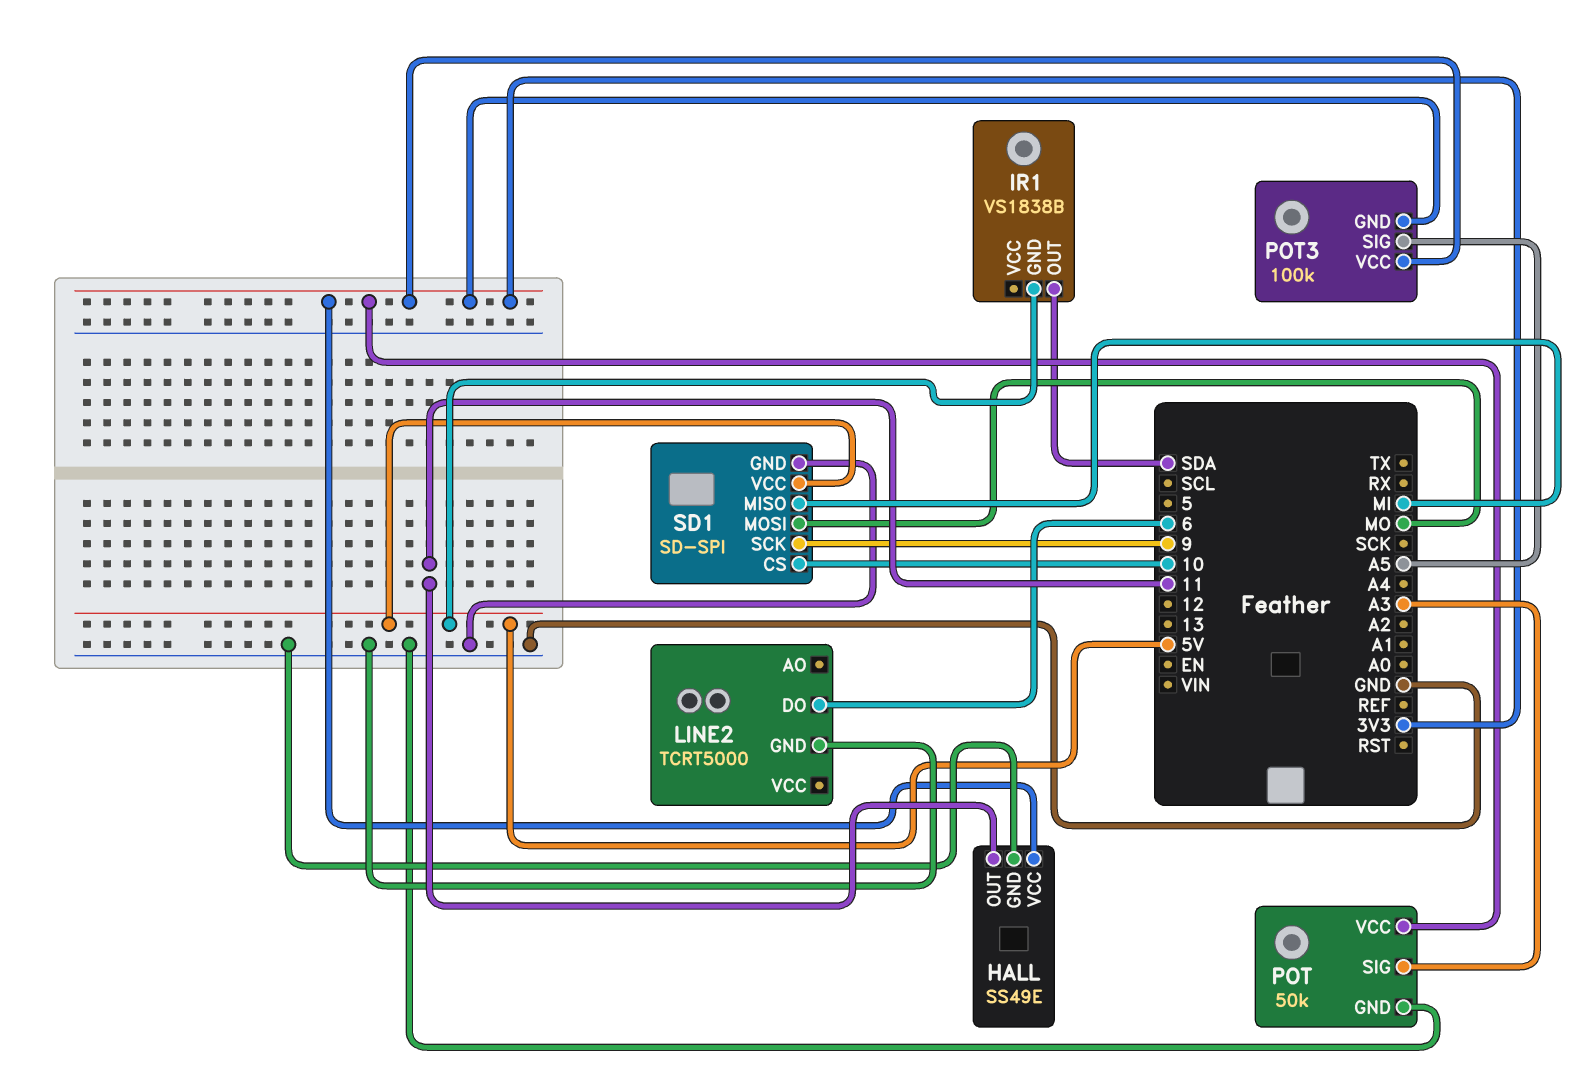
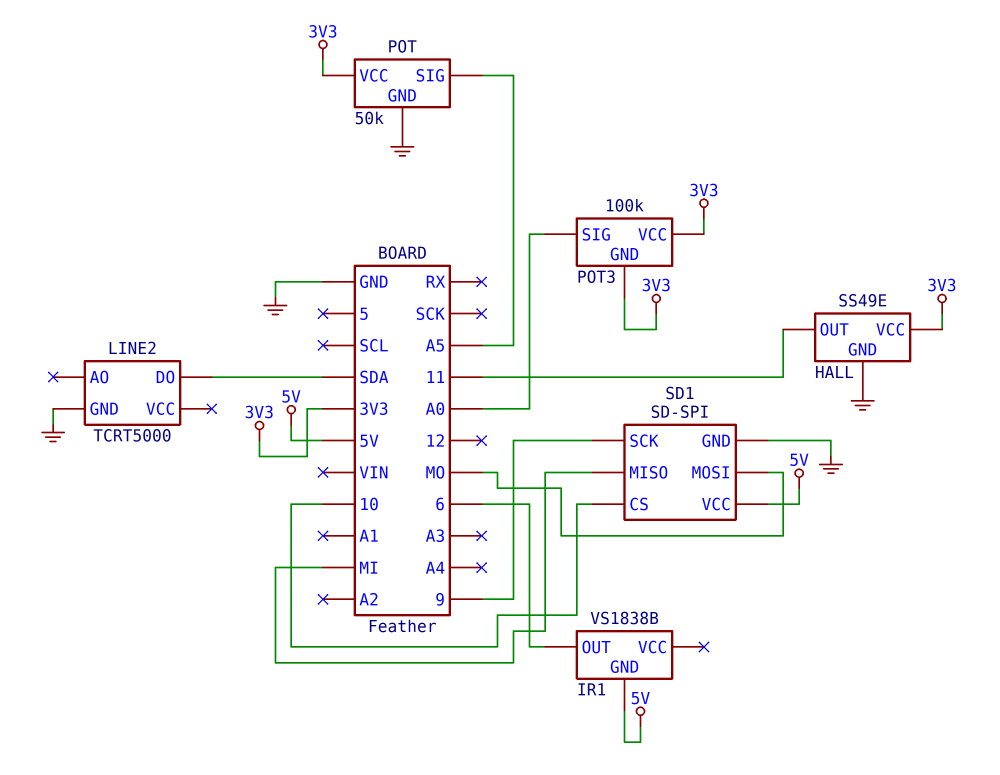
IR1 pin OUT: SDA -> 6
LINE2 pin DO: 6 -> SDA
POT pin SIG: A3 -> A5
POT3 pin SIG: A5 -> A0

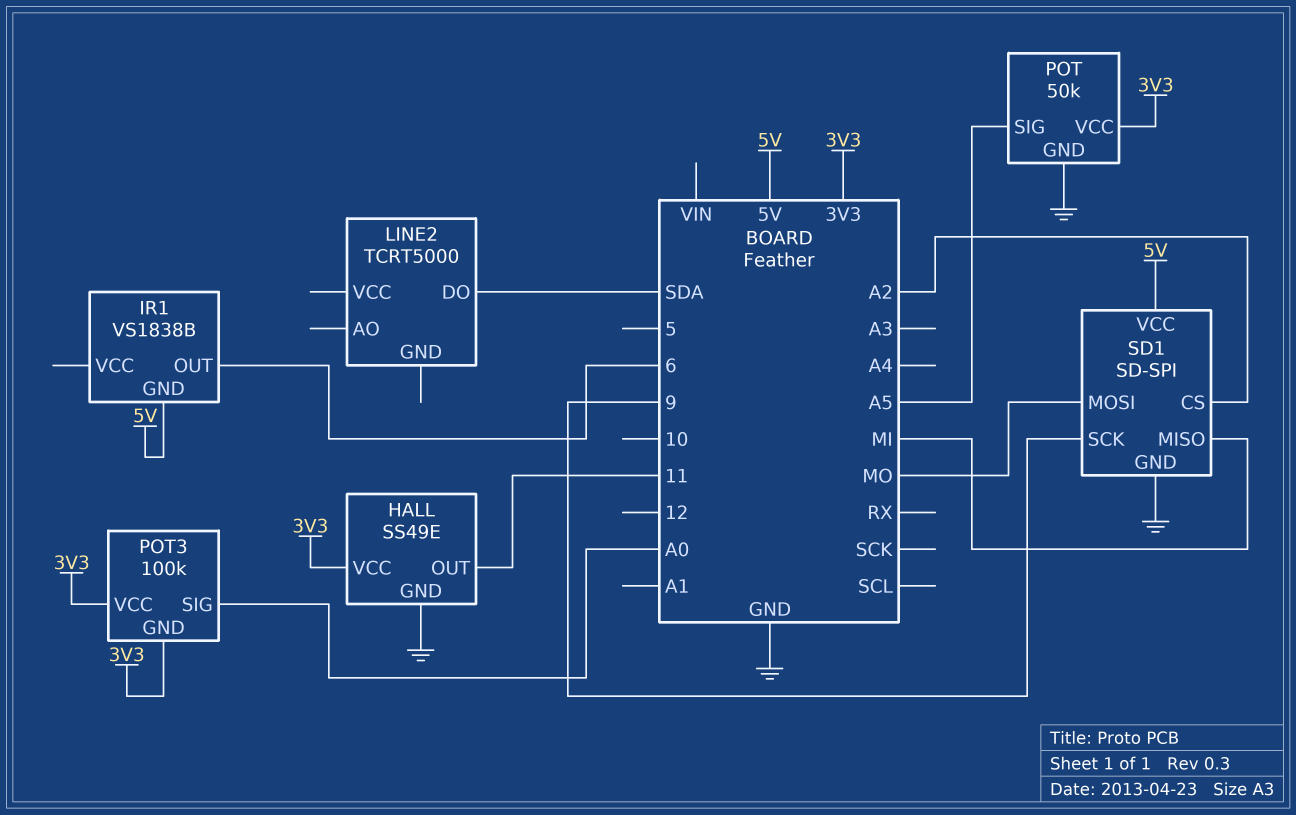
LINE2 pin GND: GND -> none
SD1 pin CS: 10 -> A2

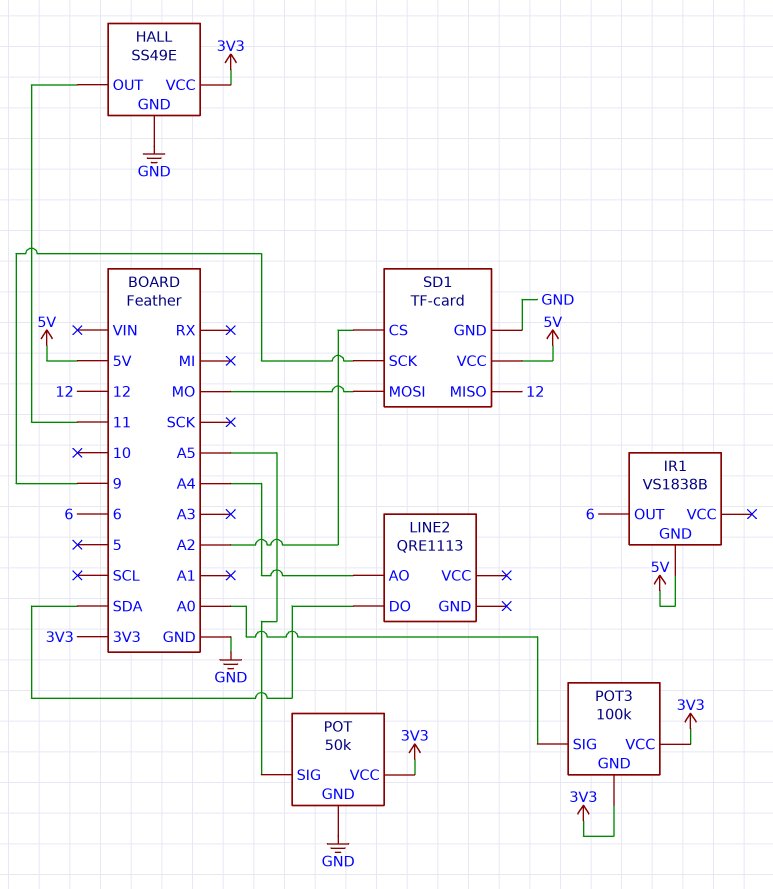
LINE2: TCRT5000 -> QRE1113
LINE2 pin AO: none -> A4
SD1: SD-SPI -> TF-card
SD1 pin MISO: MI -> 12

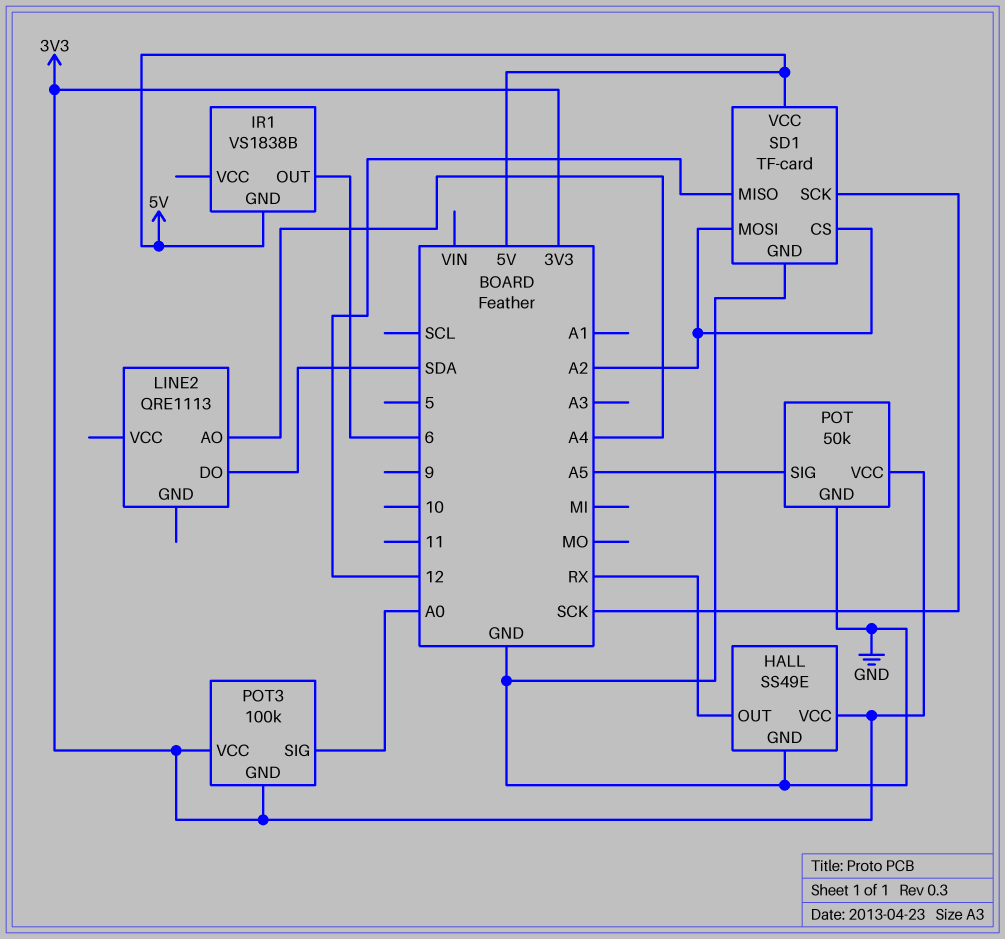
HALL pin OUT: 11 -> RX
SD1 pin MOSI: MO -> A2
SD1 pin SCK: 9 -> SCK

